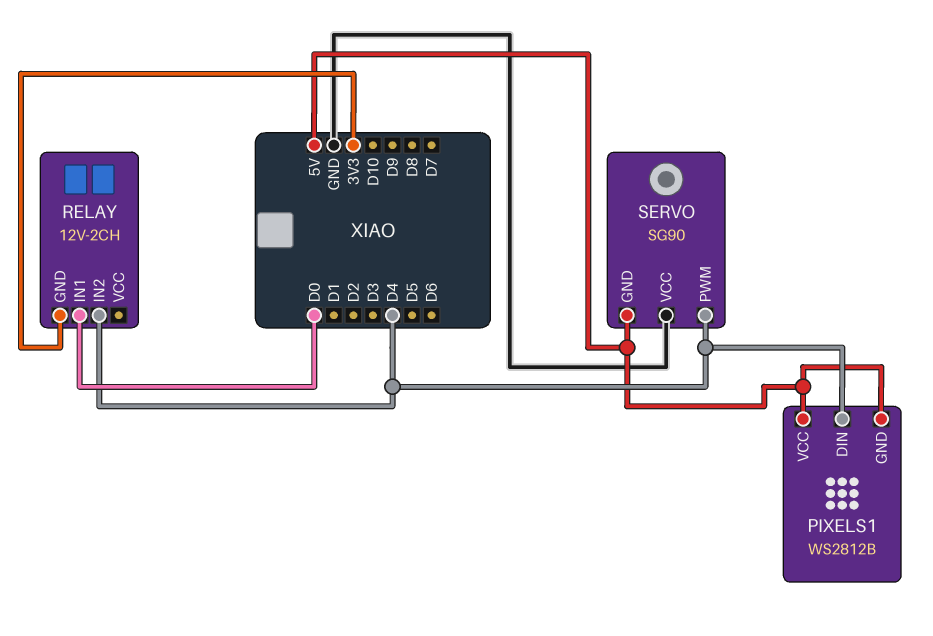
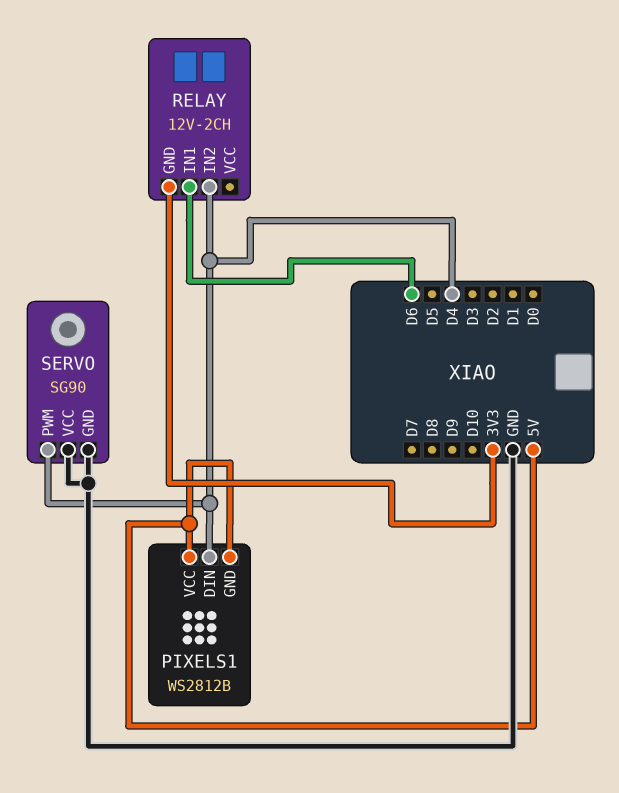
RELAY pin IN1: D0 -> D6
SERVO pin GND: 5V -> GND

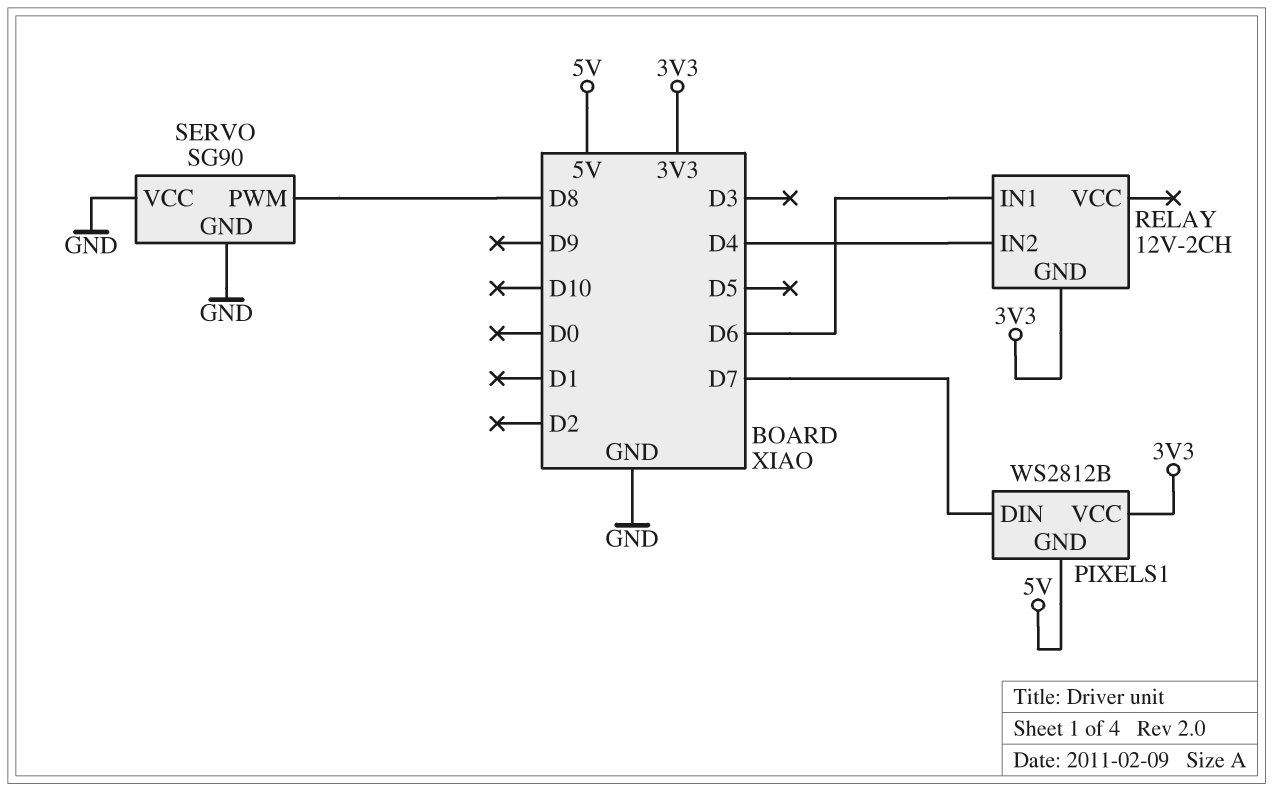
PIXELS1 pin DIN: D4 -> D7
PIXELS1 pin VCC: 5V -> 3V3
SERVO pin PWM: D4 -> D8

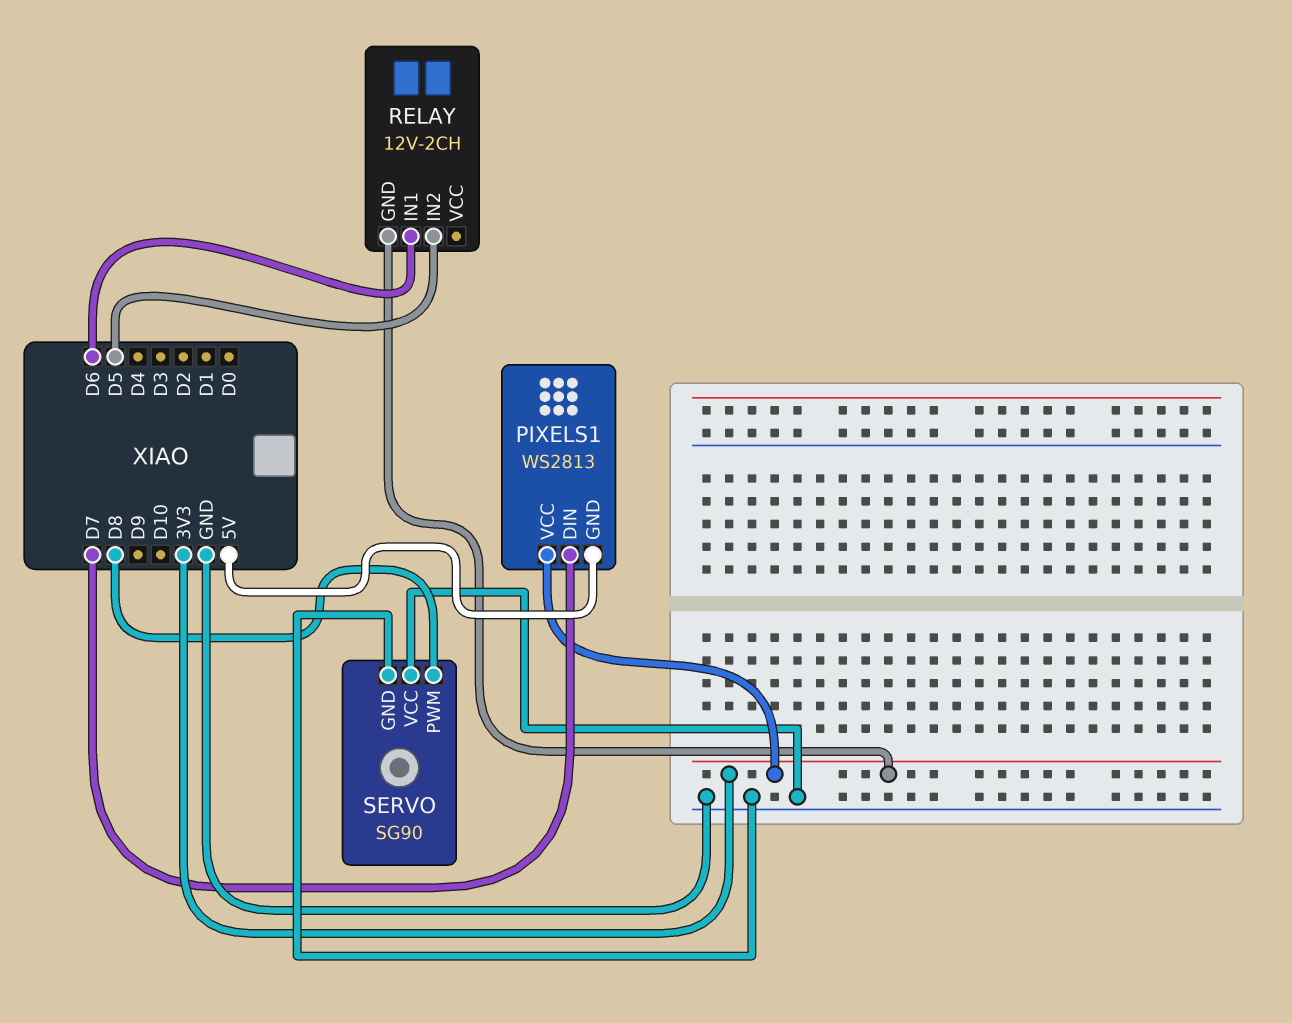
PIXELS1: WS2812B -> WS2813
RELAY pin IN2: D4 -> D5

